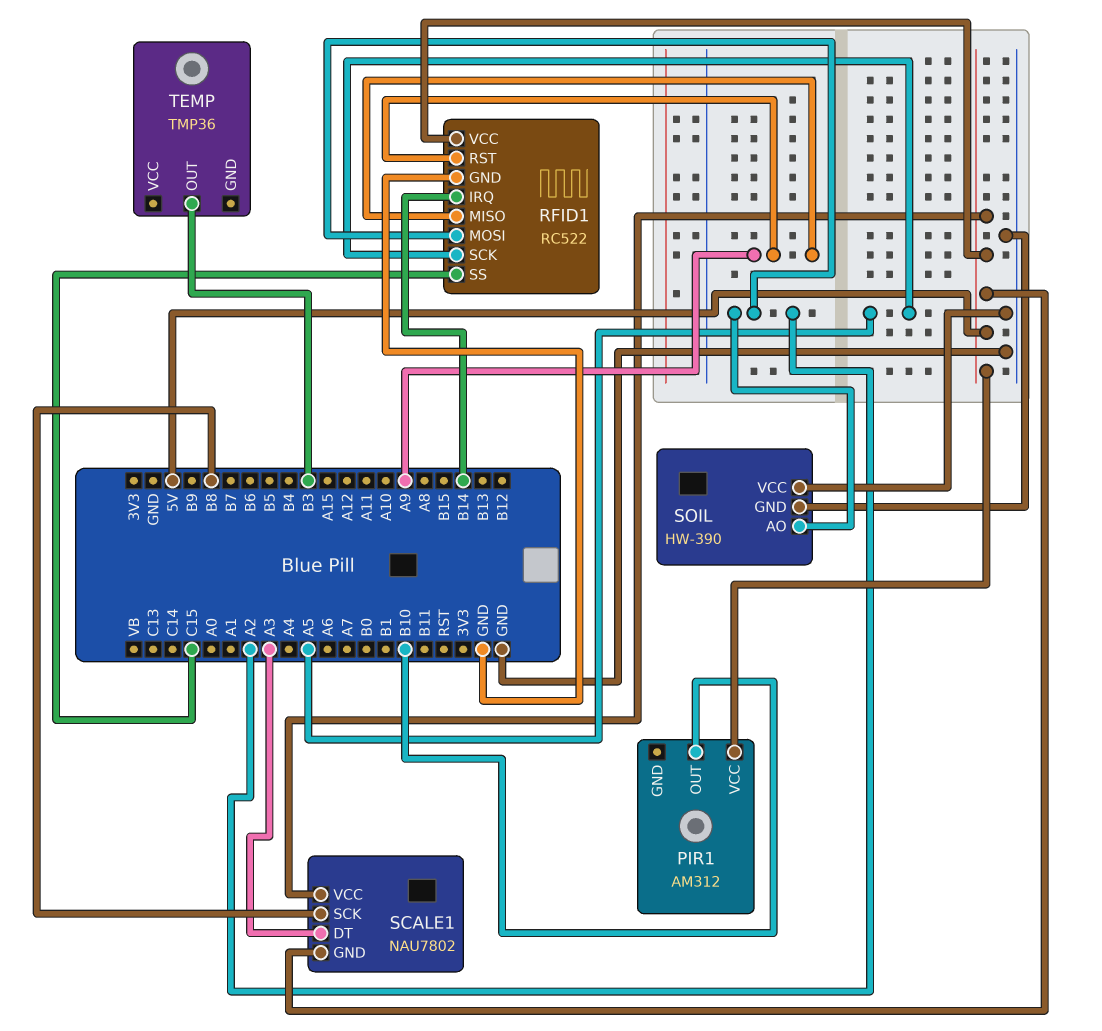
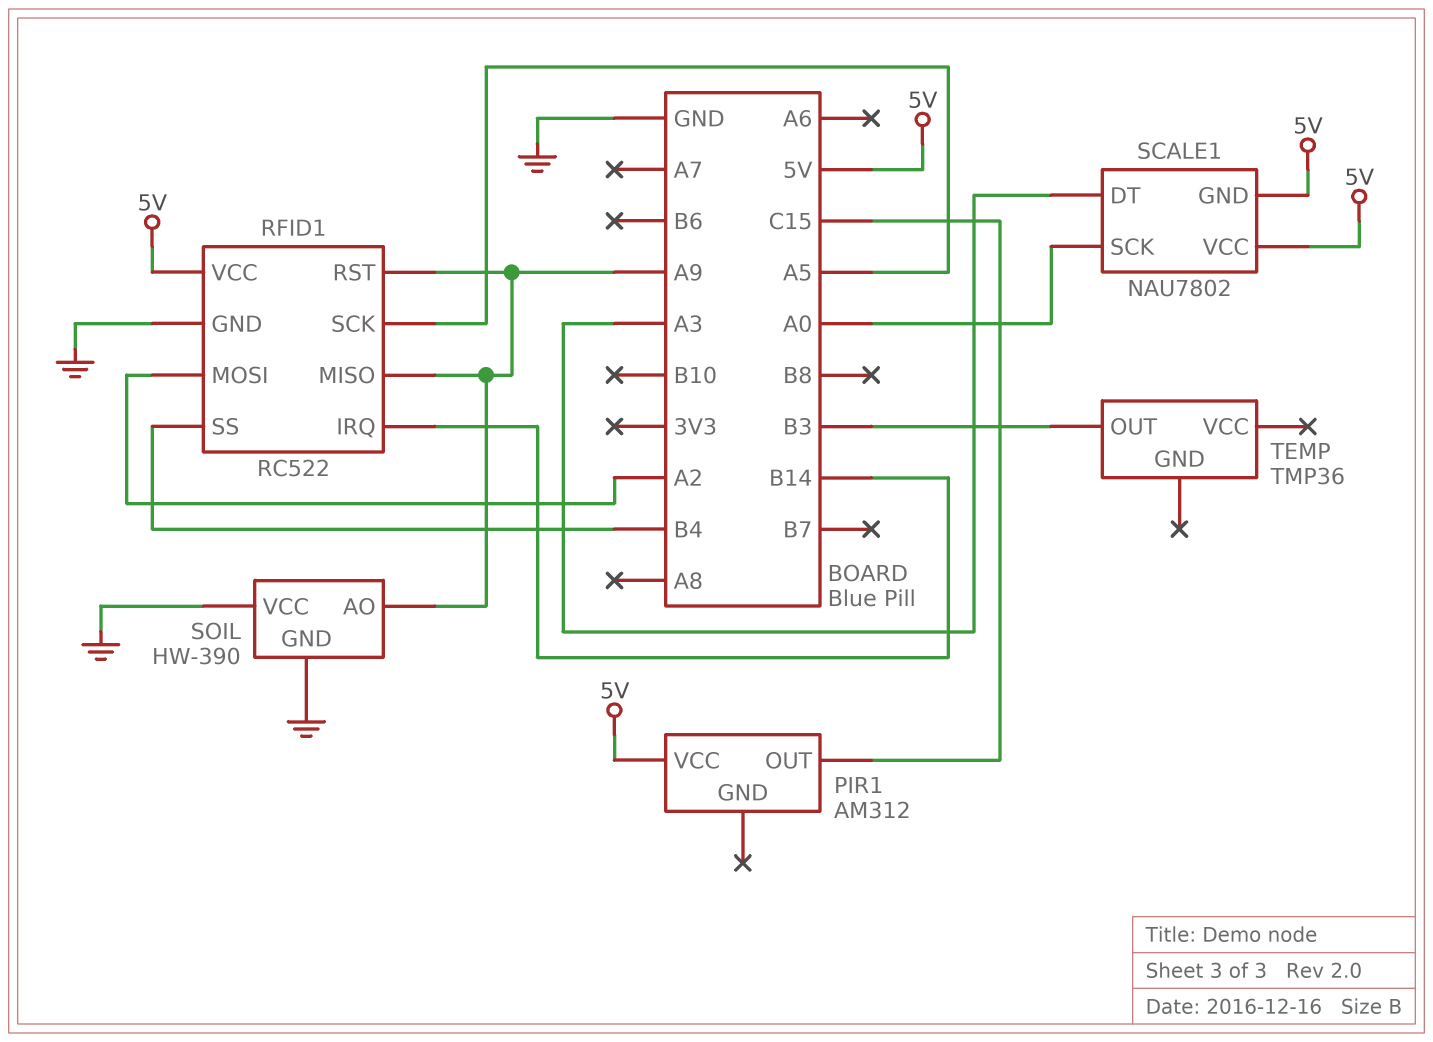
PIR1 pin OUT: B10 -> C15
RFID1 pin SS: C15 -> B4
SCALE1 pin SCK: B8 -> A0
SOIL pin AO: A2 -> A9

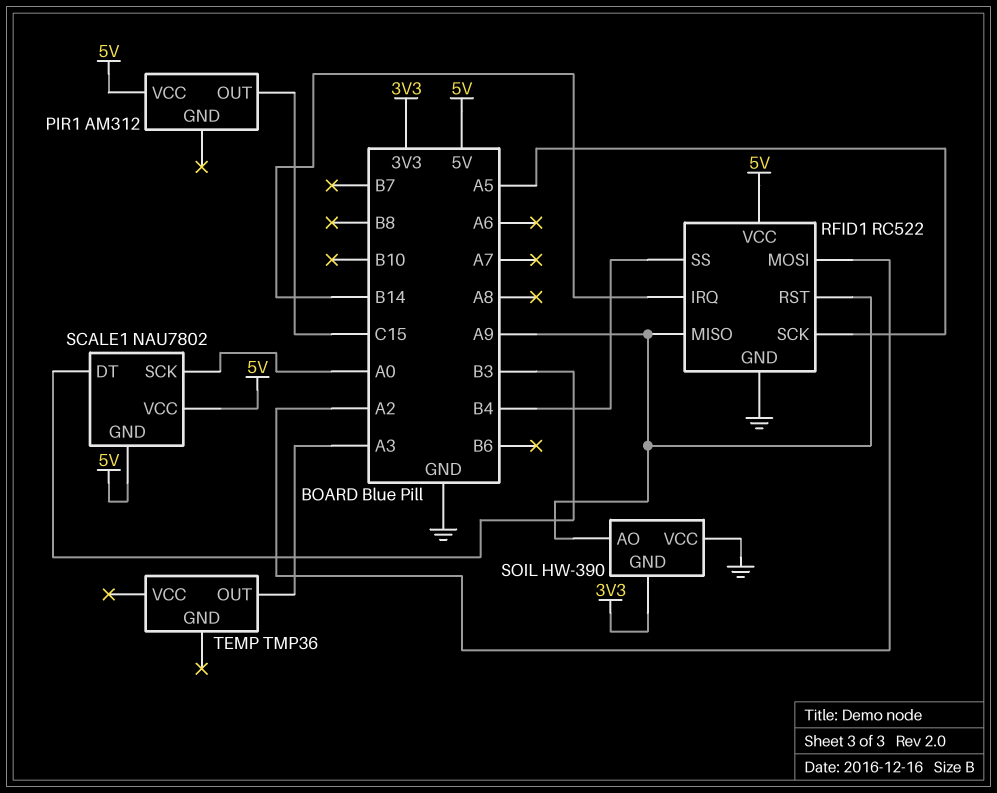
SCALE1 pin DT: A3 -> B3
SOIL pin GND: GND -> 3V3
TEMP pin OUT: B3 -> A3

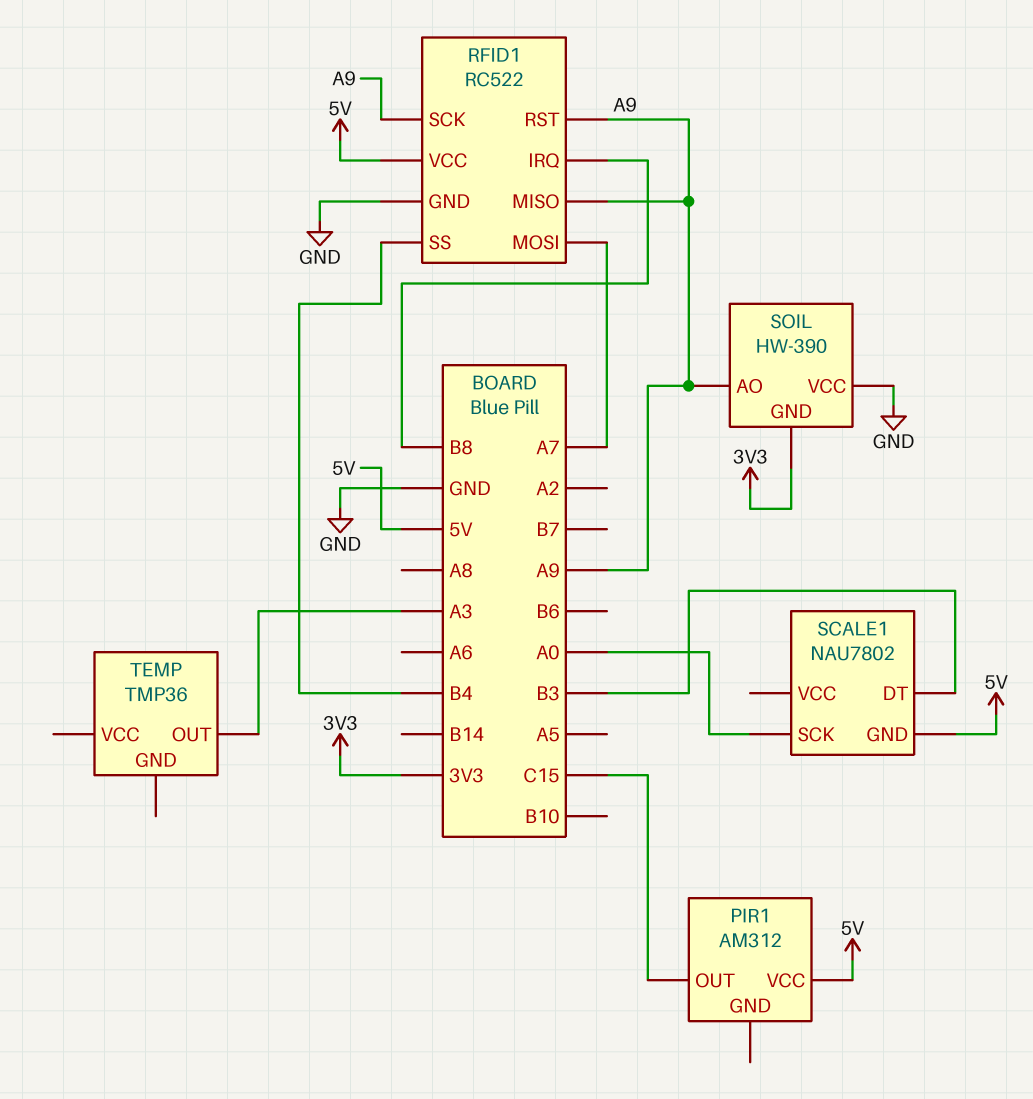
RFID1 pin IRQ: B14 -> B8
RFID1 pin MOSI: A2 -> A7
RFID1 pin SCK: A5 -> A9
SCALE1 pin VCC: 5V -> none

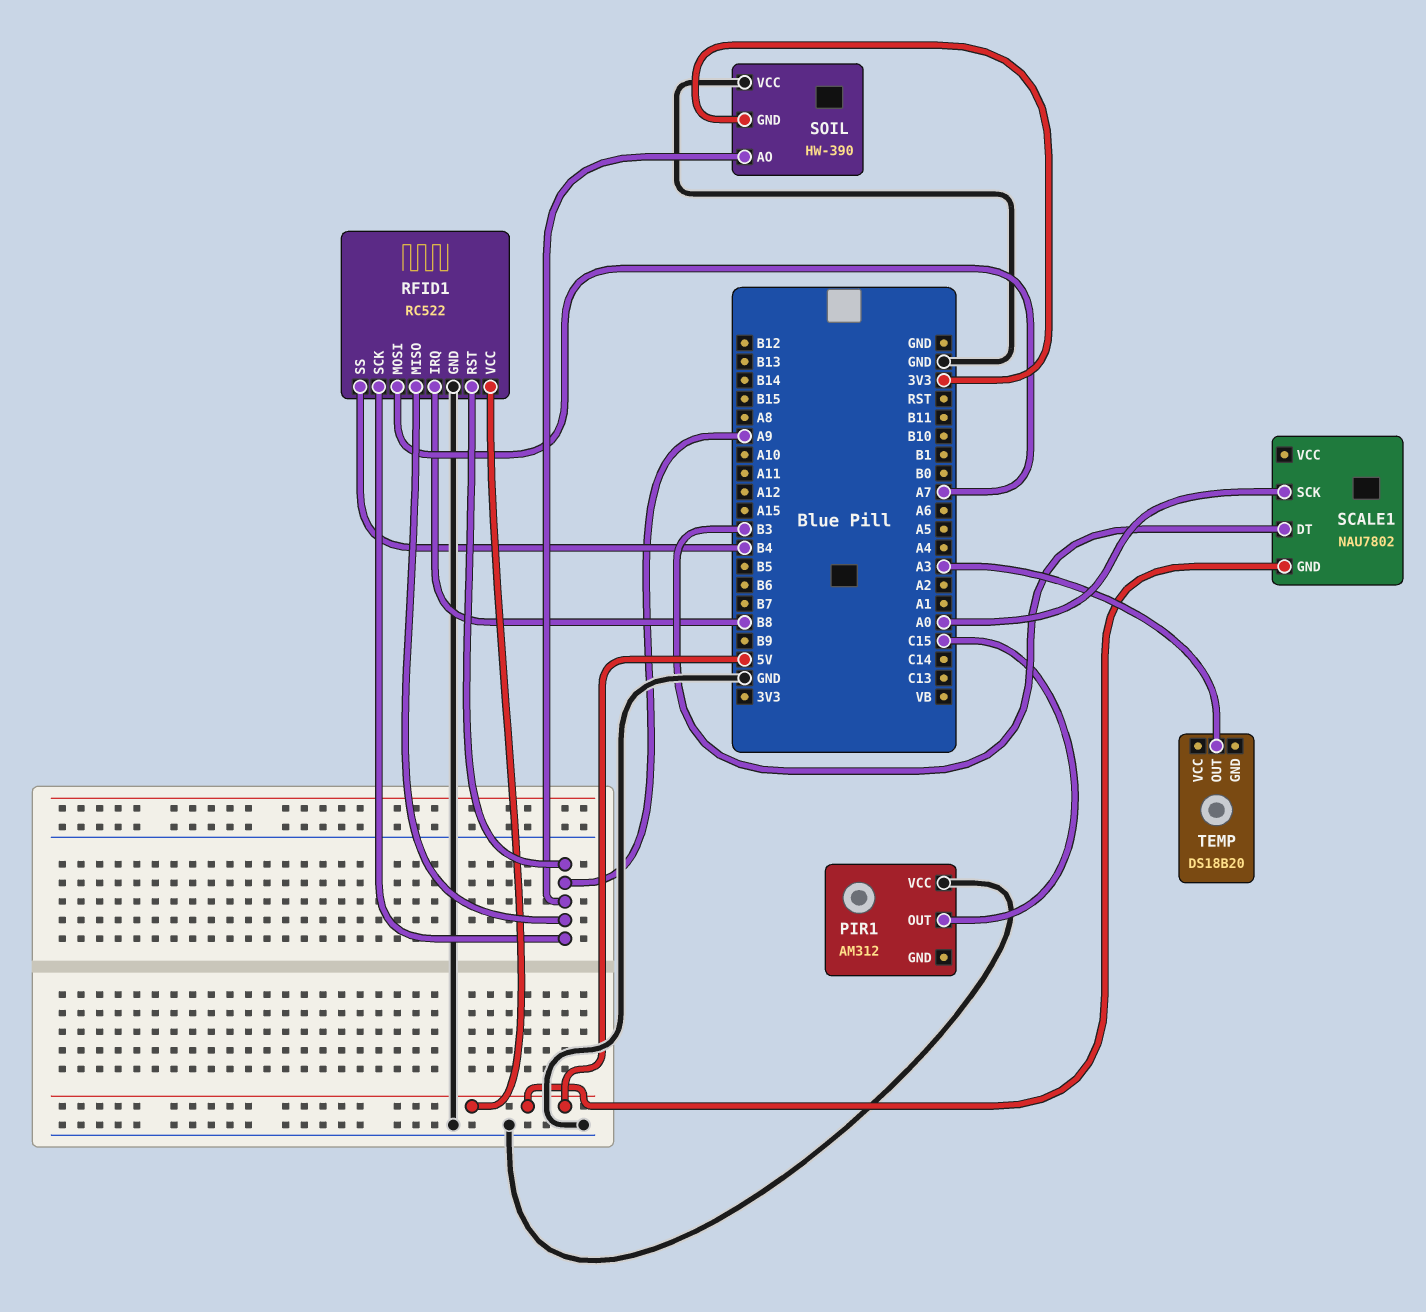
PIR1 pin VCC: 5V -> GND
TEMP: TMP36 -> DS18B20

